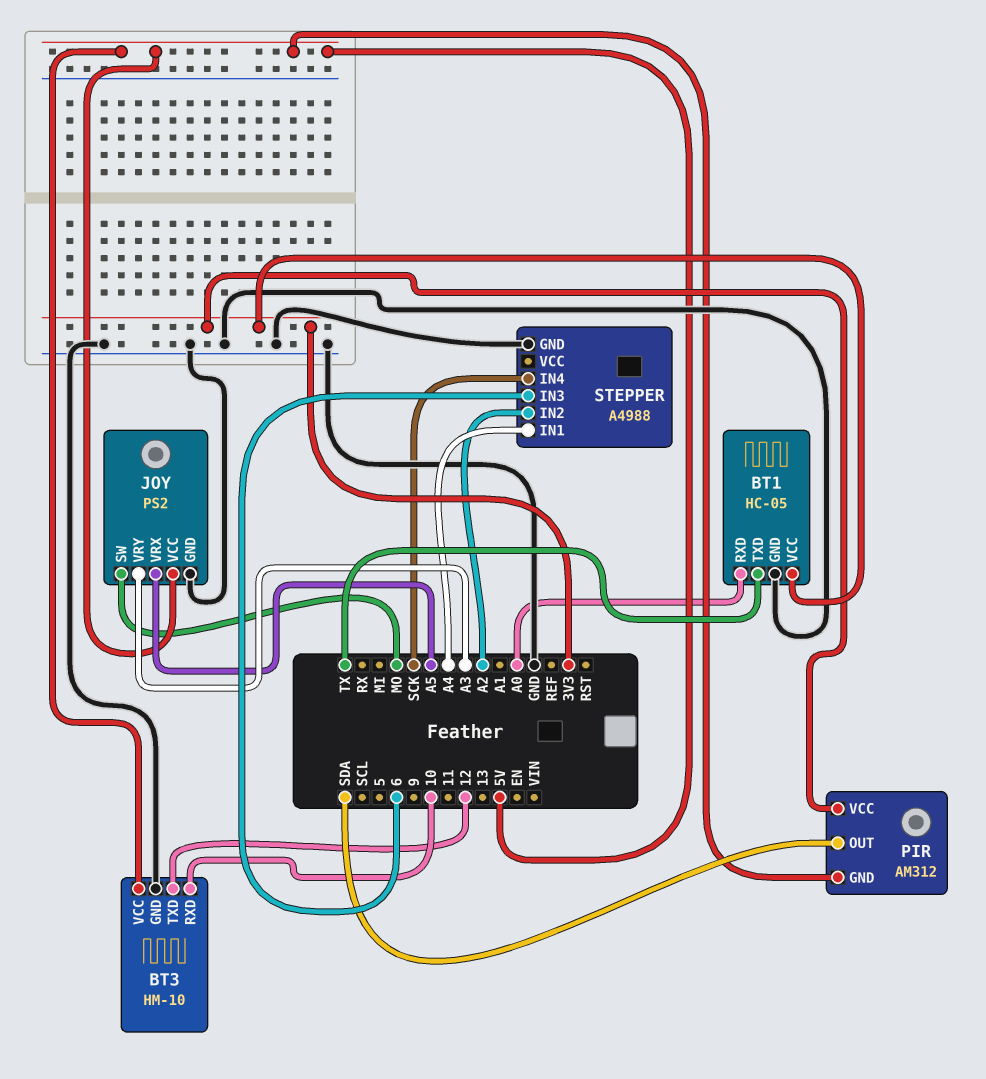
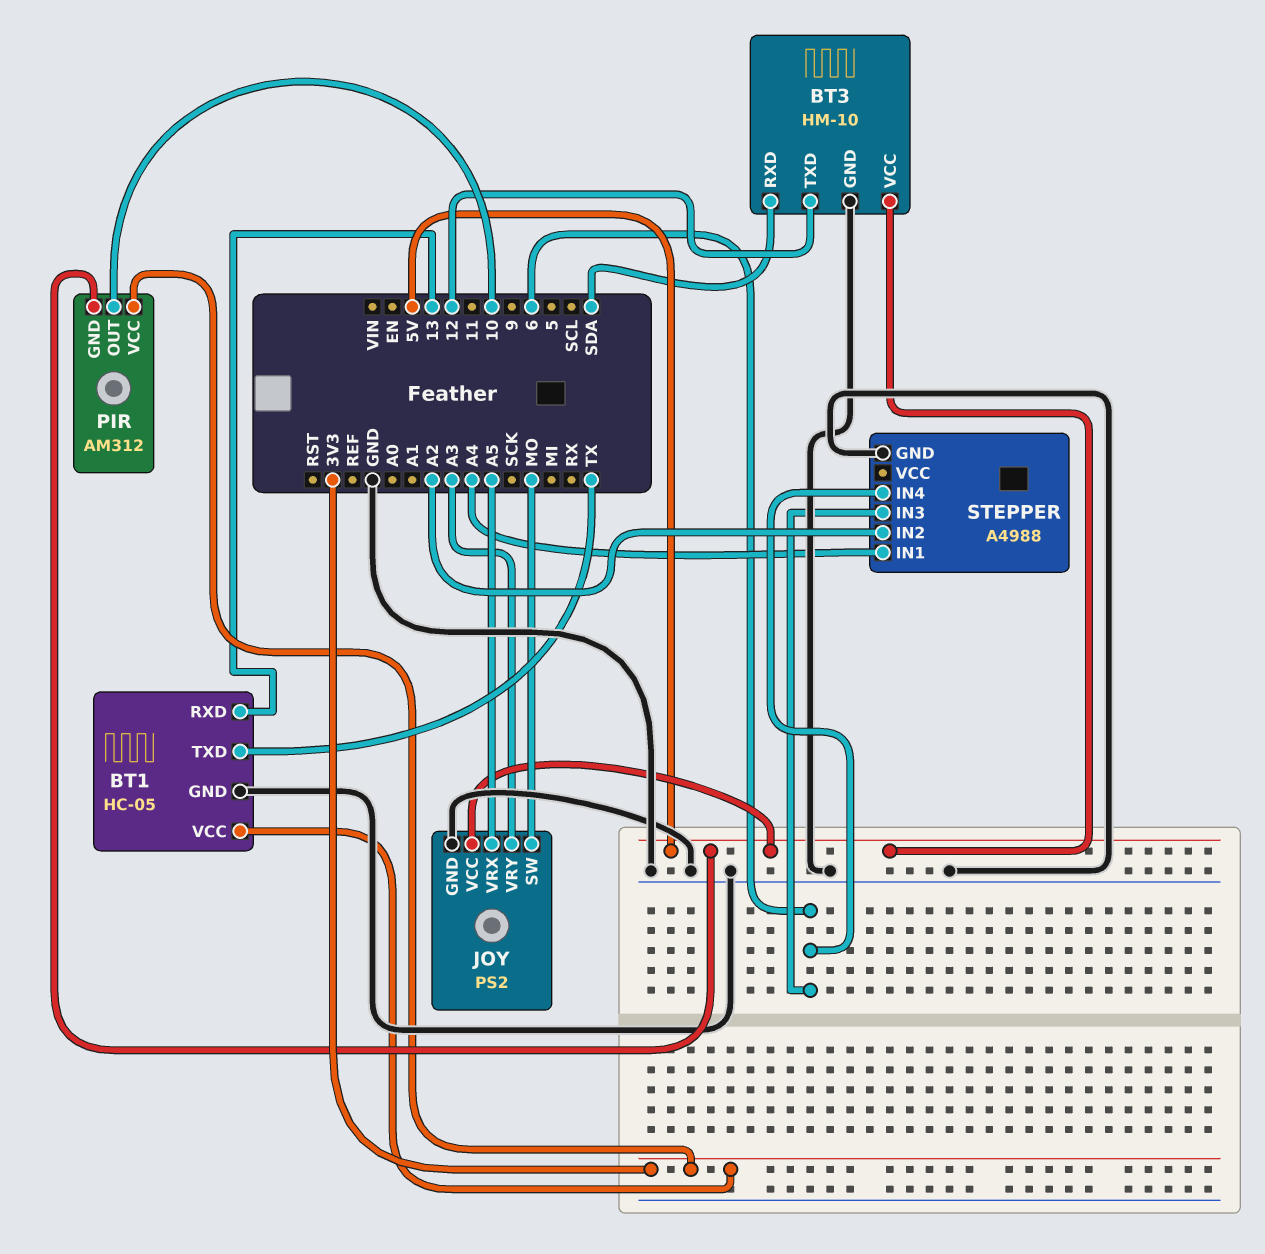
BT1 pin RXD: A0 -> 13
BT3 pin RXD: 10 -> SDA
PIR pin OUT: SDA -> 10
STEPPER pin IN4: SCK -> 6

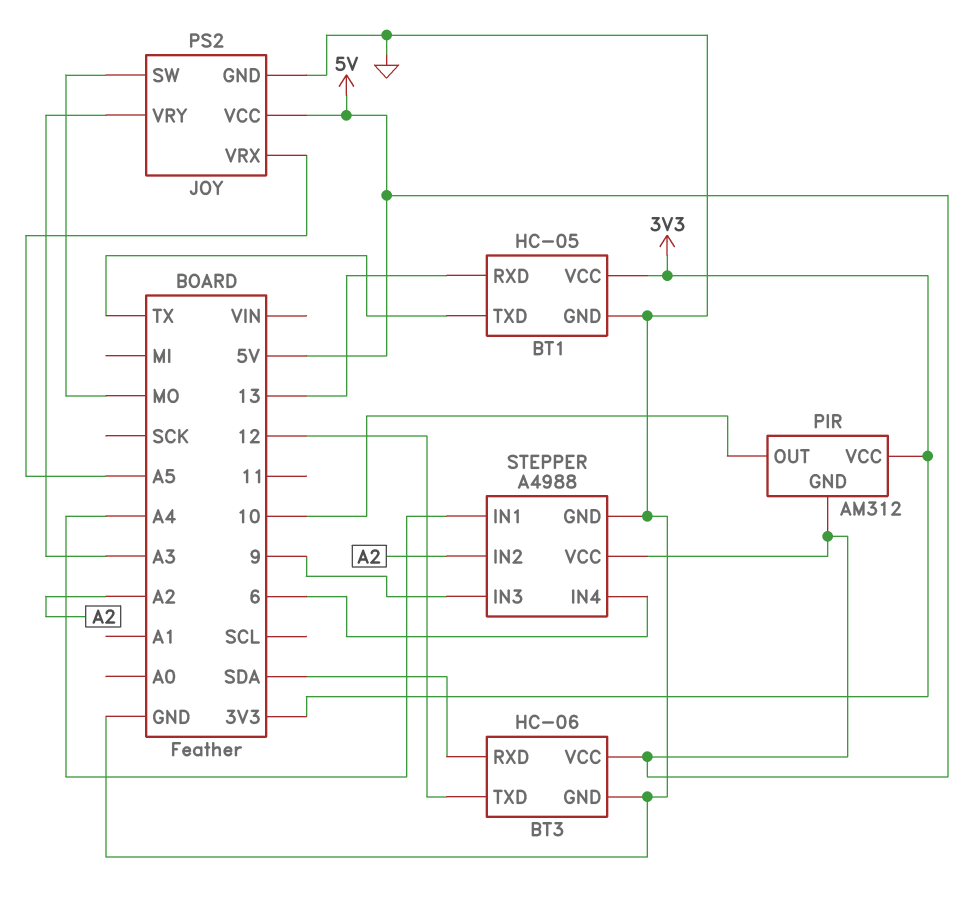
BT3: HM-10 -> HC-06
STEPPER pin IN3: 6 -> 9
STEPPER pin VCC: none -> 5V

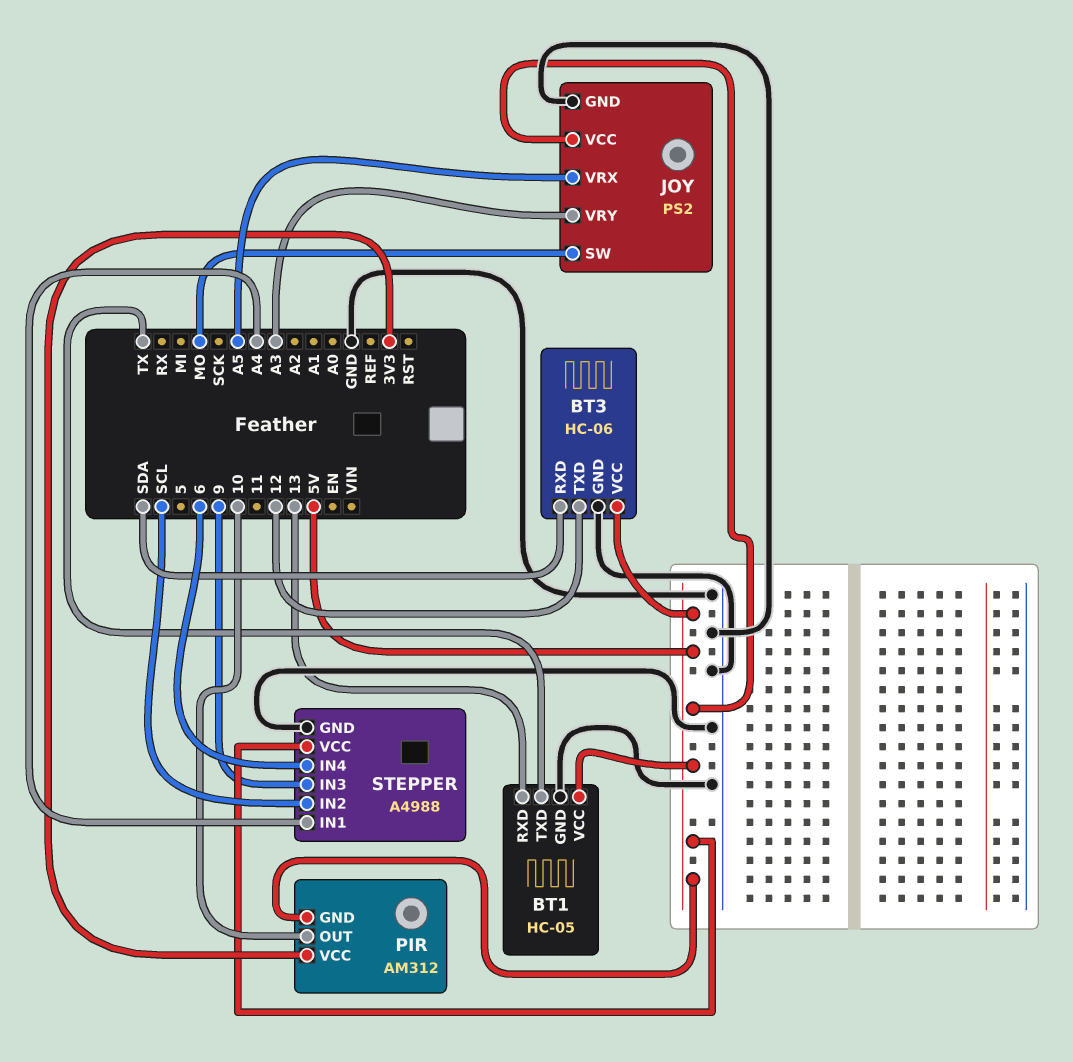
BT1 pin VCC: 3V3 -> 5V
STEPPER pin IN2: A2 -> SCL

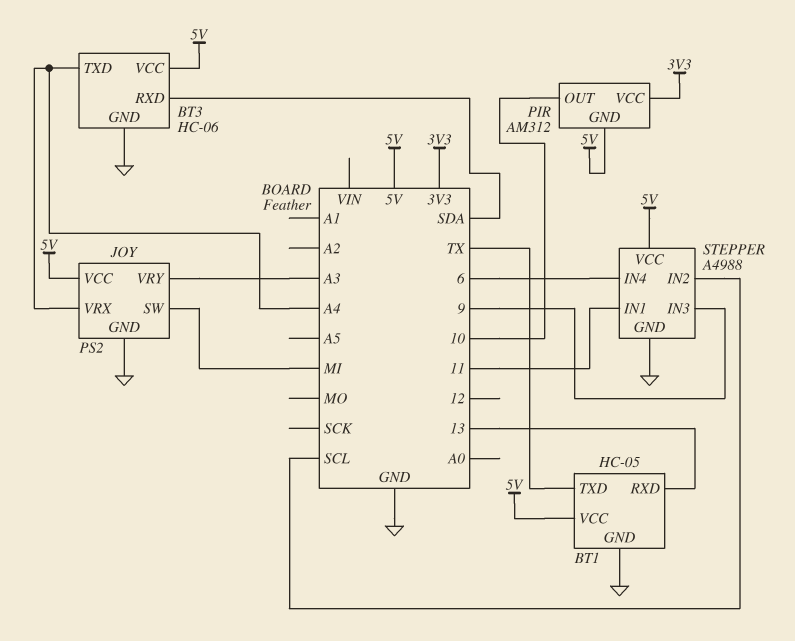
BT3 pin TXD: 12 -> A4
JOY pin SW: MO -> MI
JOY pin VRX: A5 -> A4
STEPPER pin IN1: A4 -> 11

